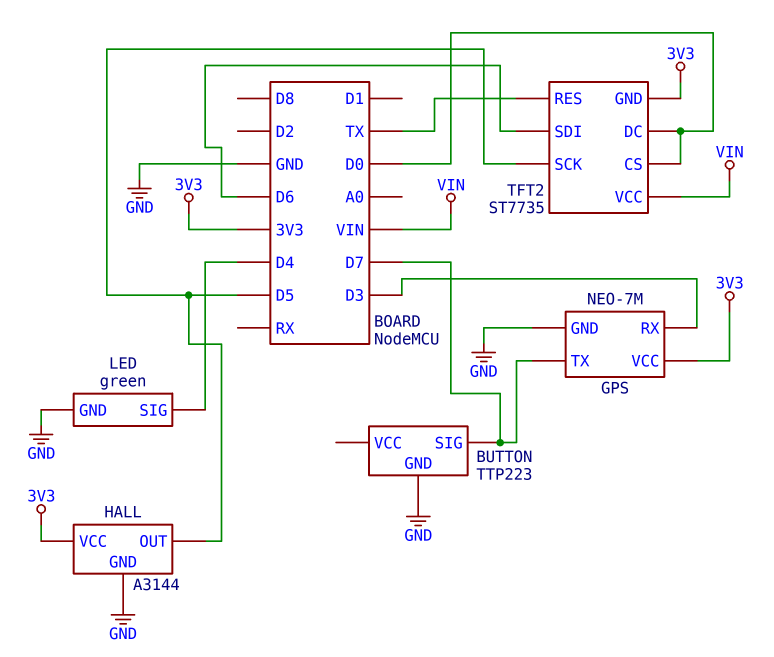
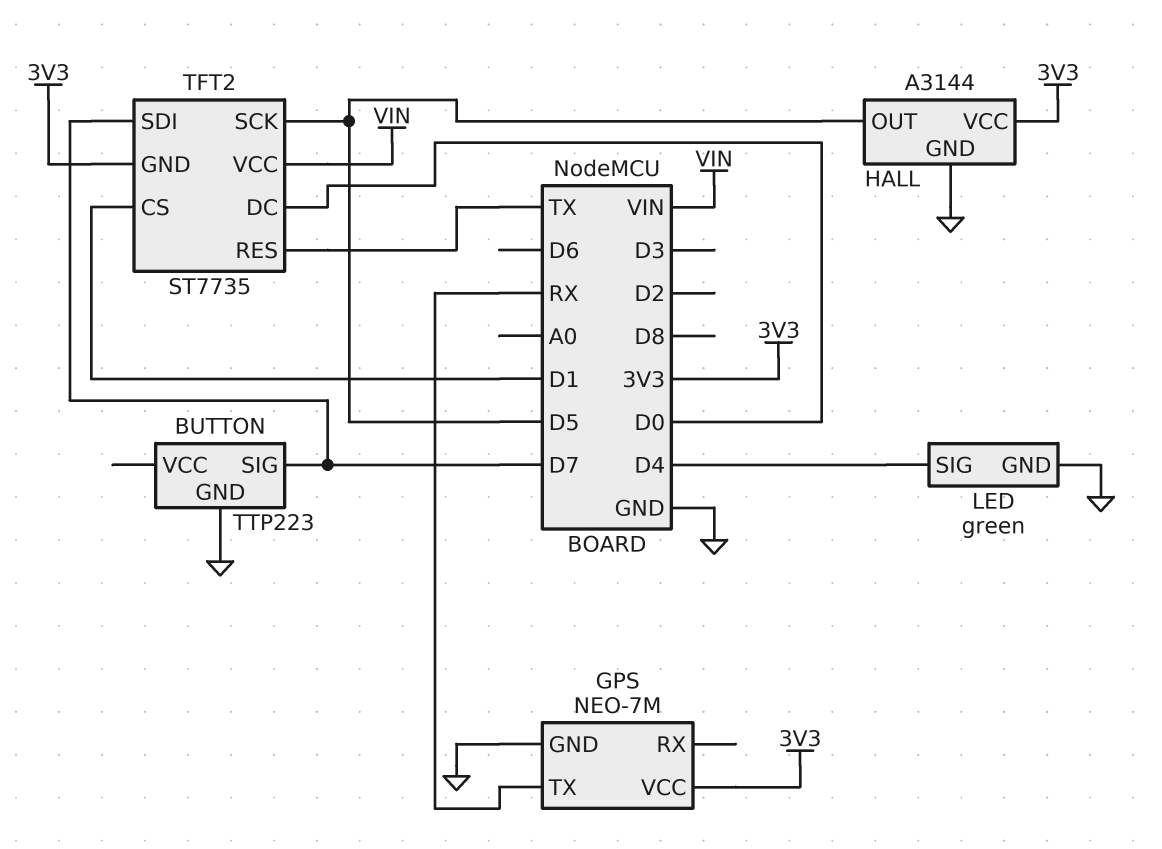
GPS pin RX: D3 -> none
GPS pin TX: D7 -> RX
TFT2 pin CS: D0 -> D1
TFT2 pin SDI: D6 -> D7

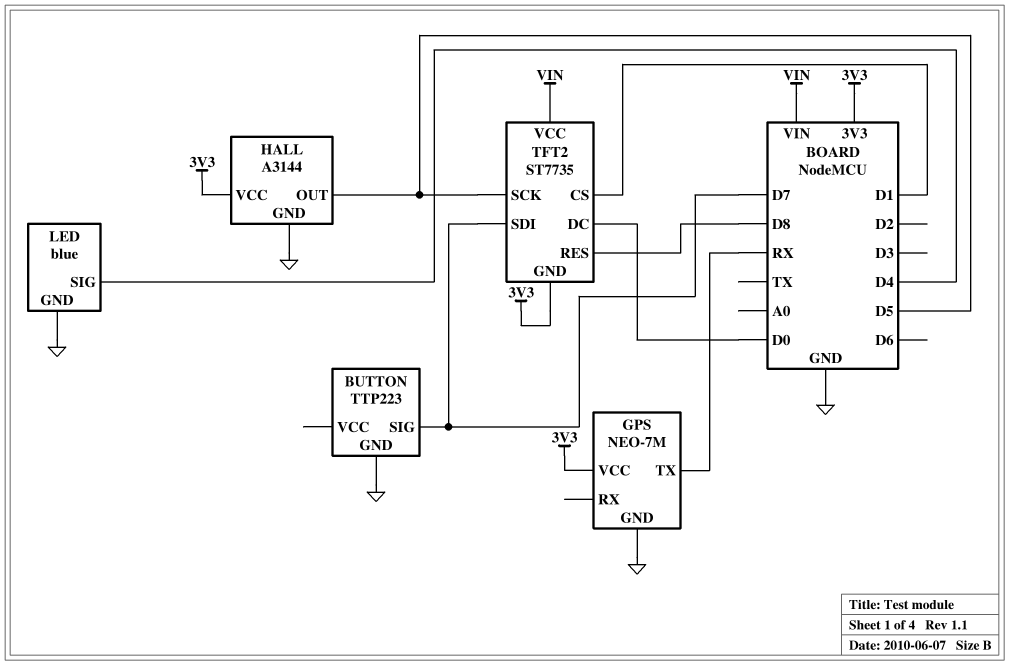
LED: green -> blue
TFT2 pin RES: TX -> D8

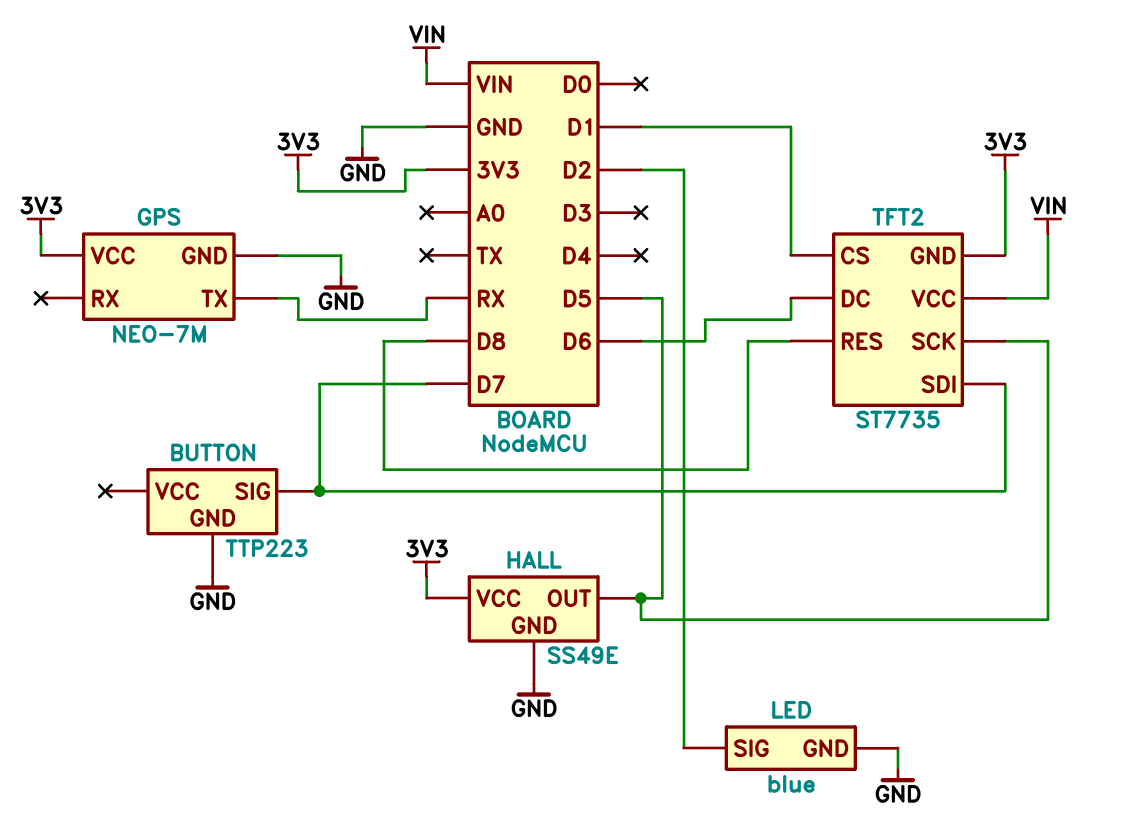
HALL: A3144 -> SS49E
LED pin SIG: D4 -> D2
TFT2 pin DC: D0 -> D6

